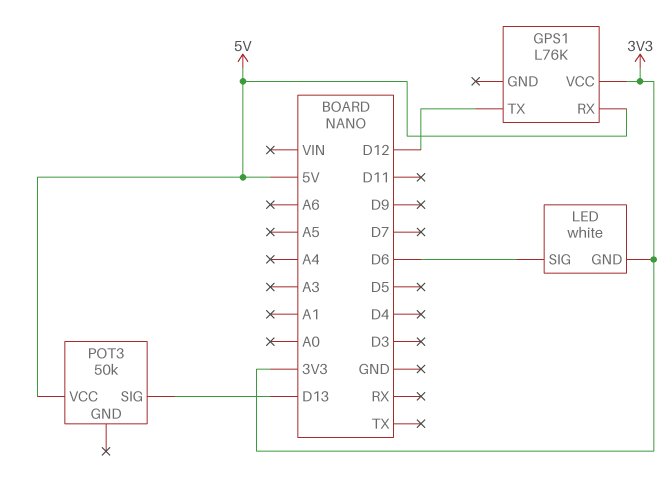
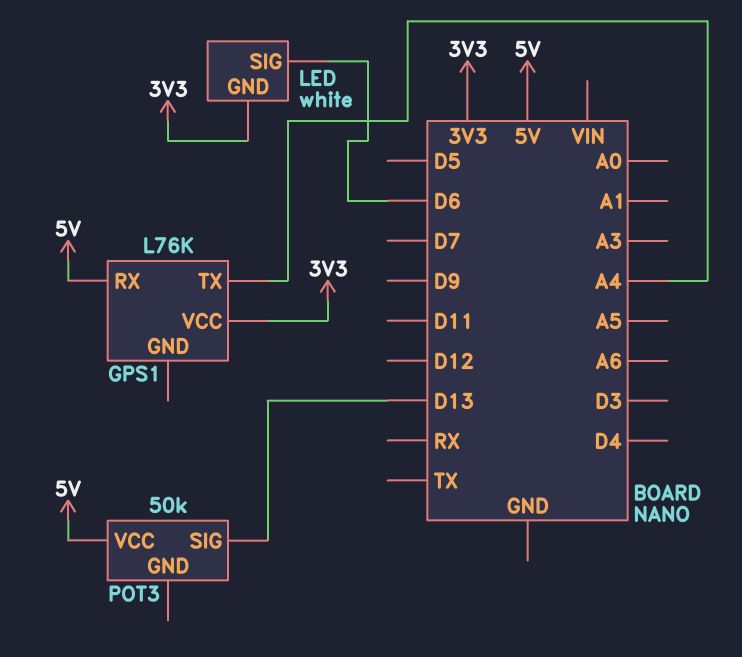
GPS1 pin TX: D12 -> A4

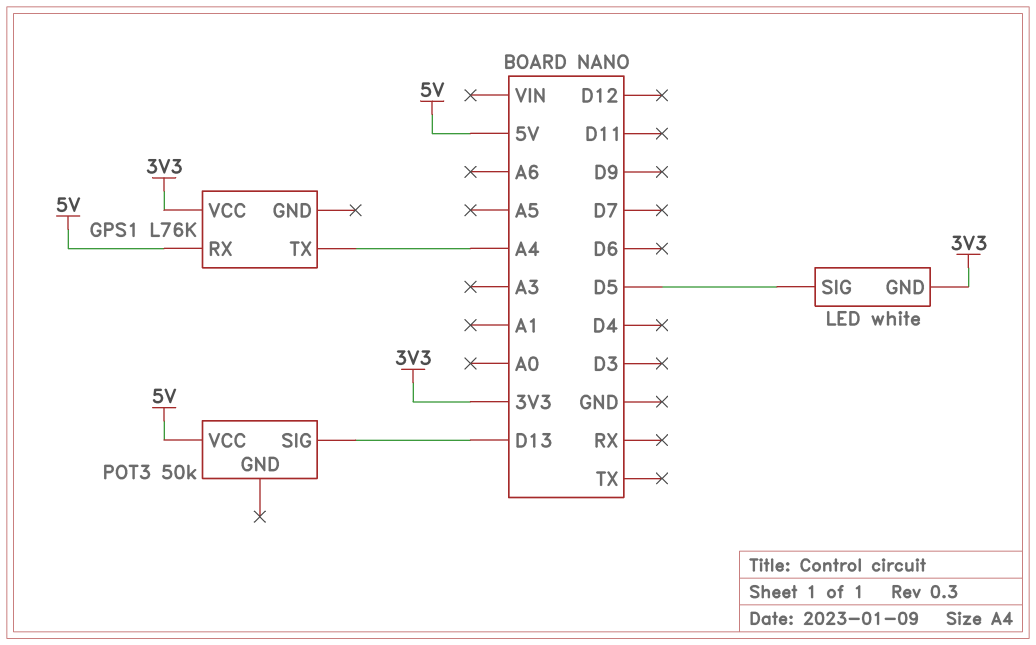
LED pin SIG: D6 -> D5

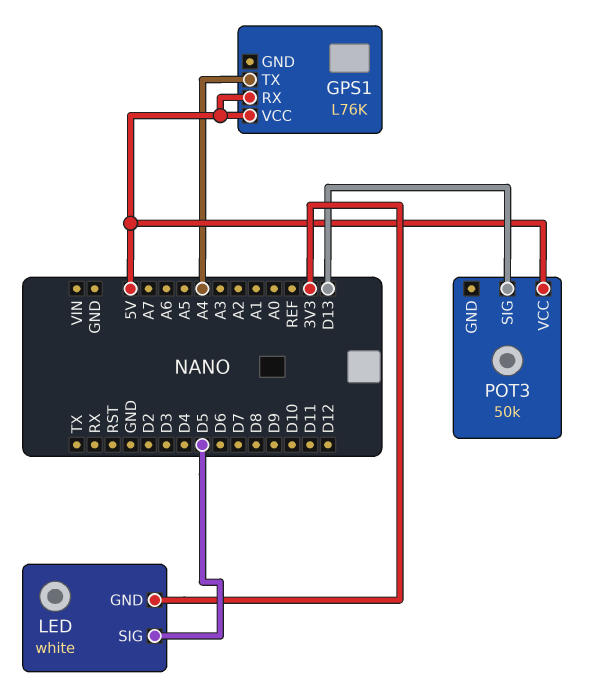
GPS1 pin VCC: 3V3 -> 5V

